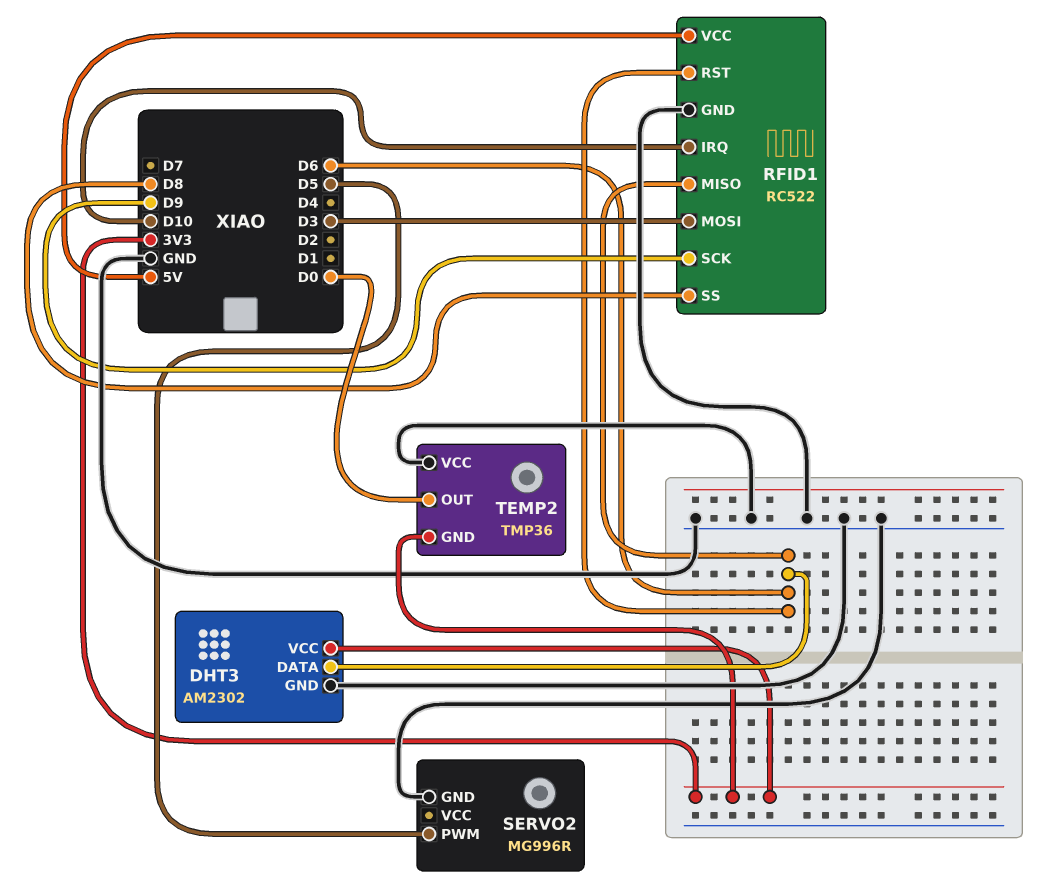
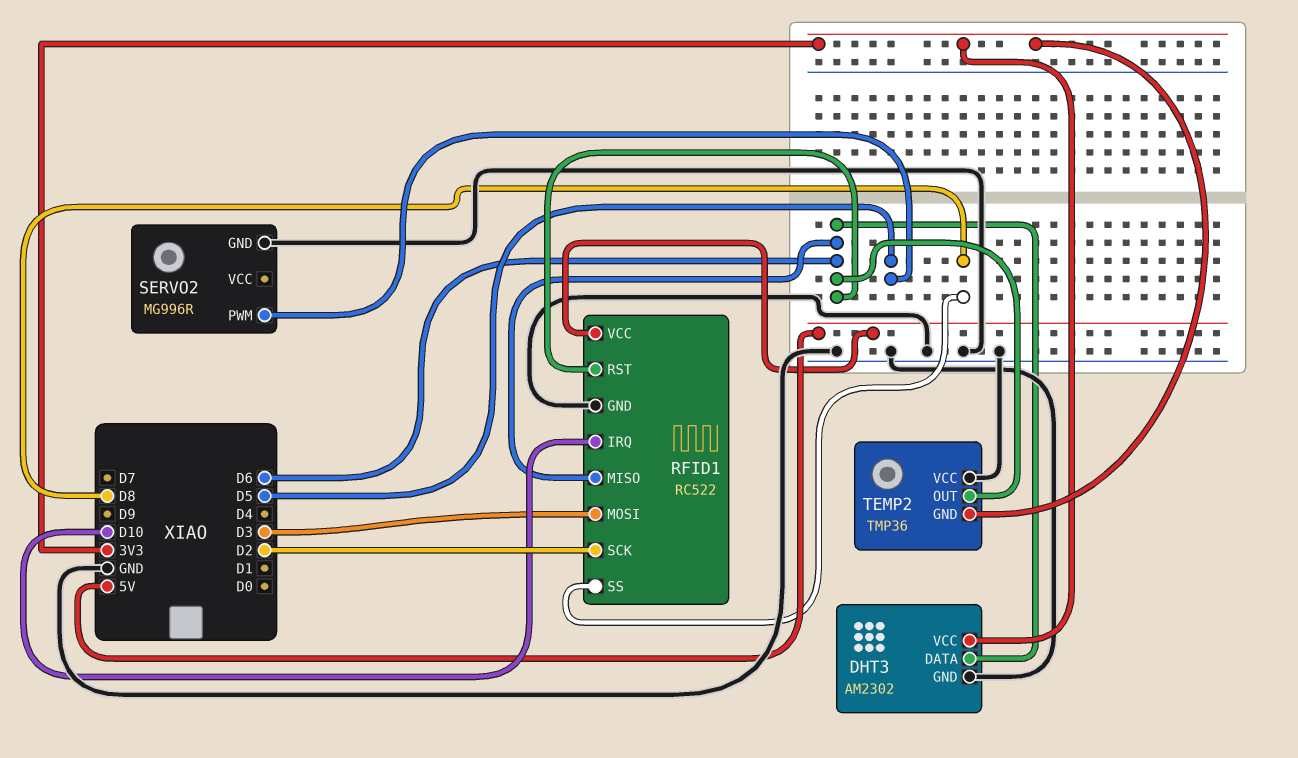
RFID1 pin SCK: D9 -> D2
TEMP2 pin OUT: D0 -> D6

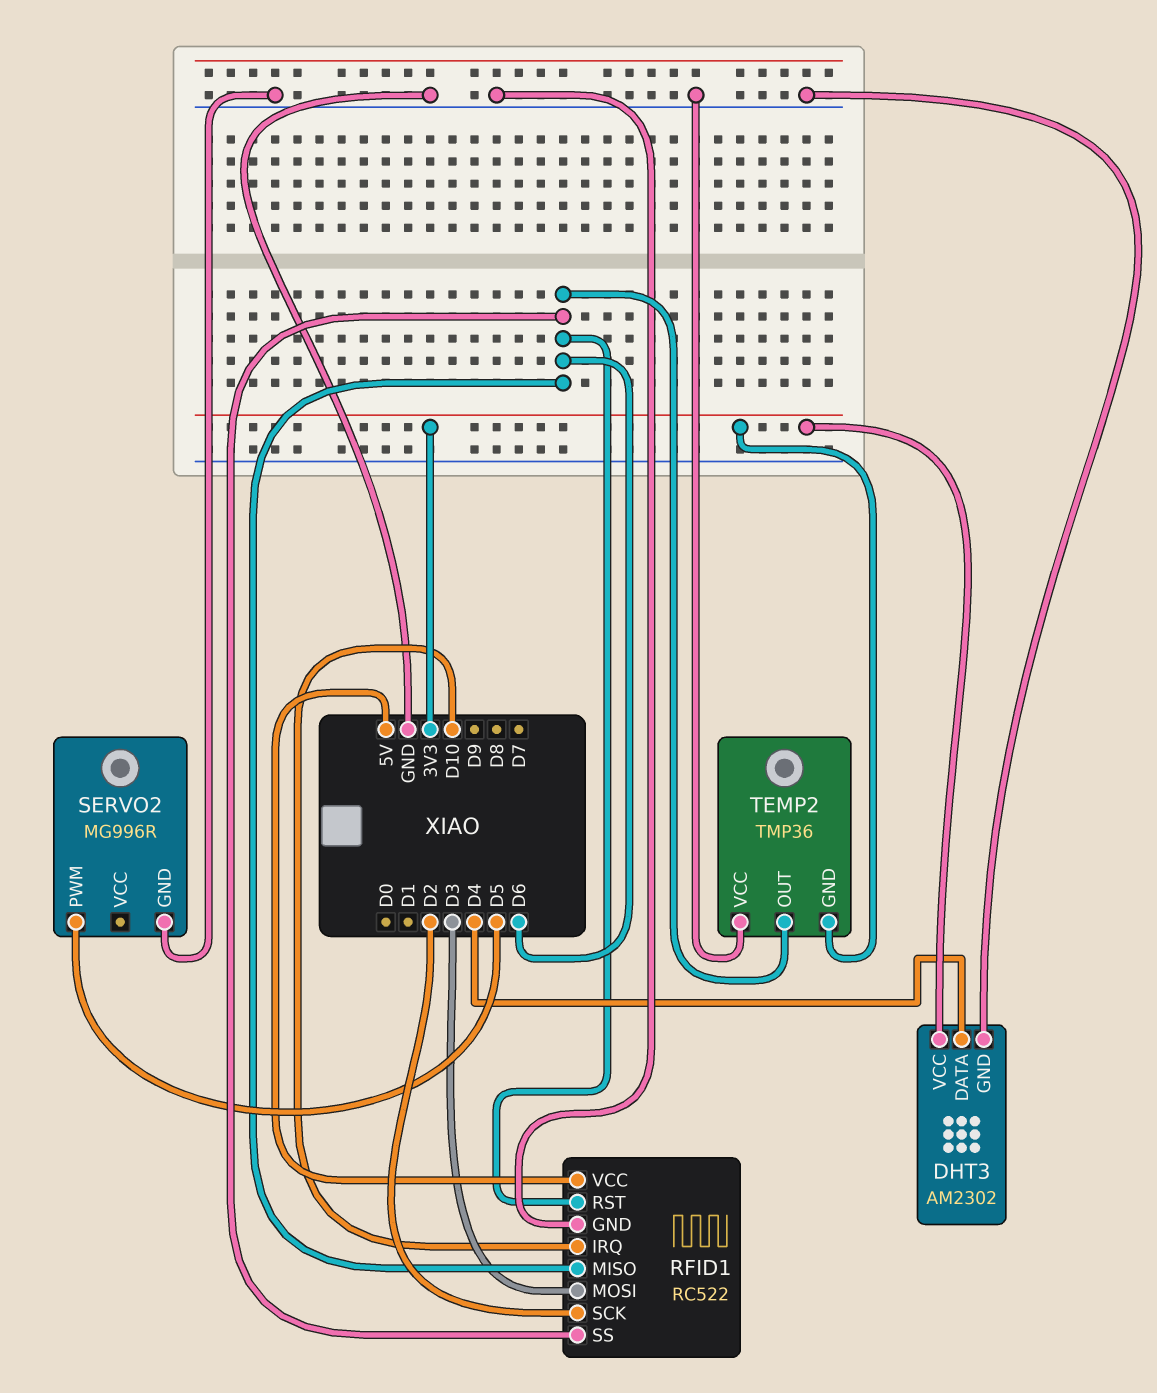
DHT3 pin DATA: D6 -> D4
RFID1 pin SS: D8 -> D6

